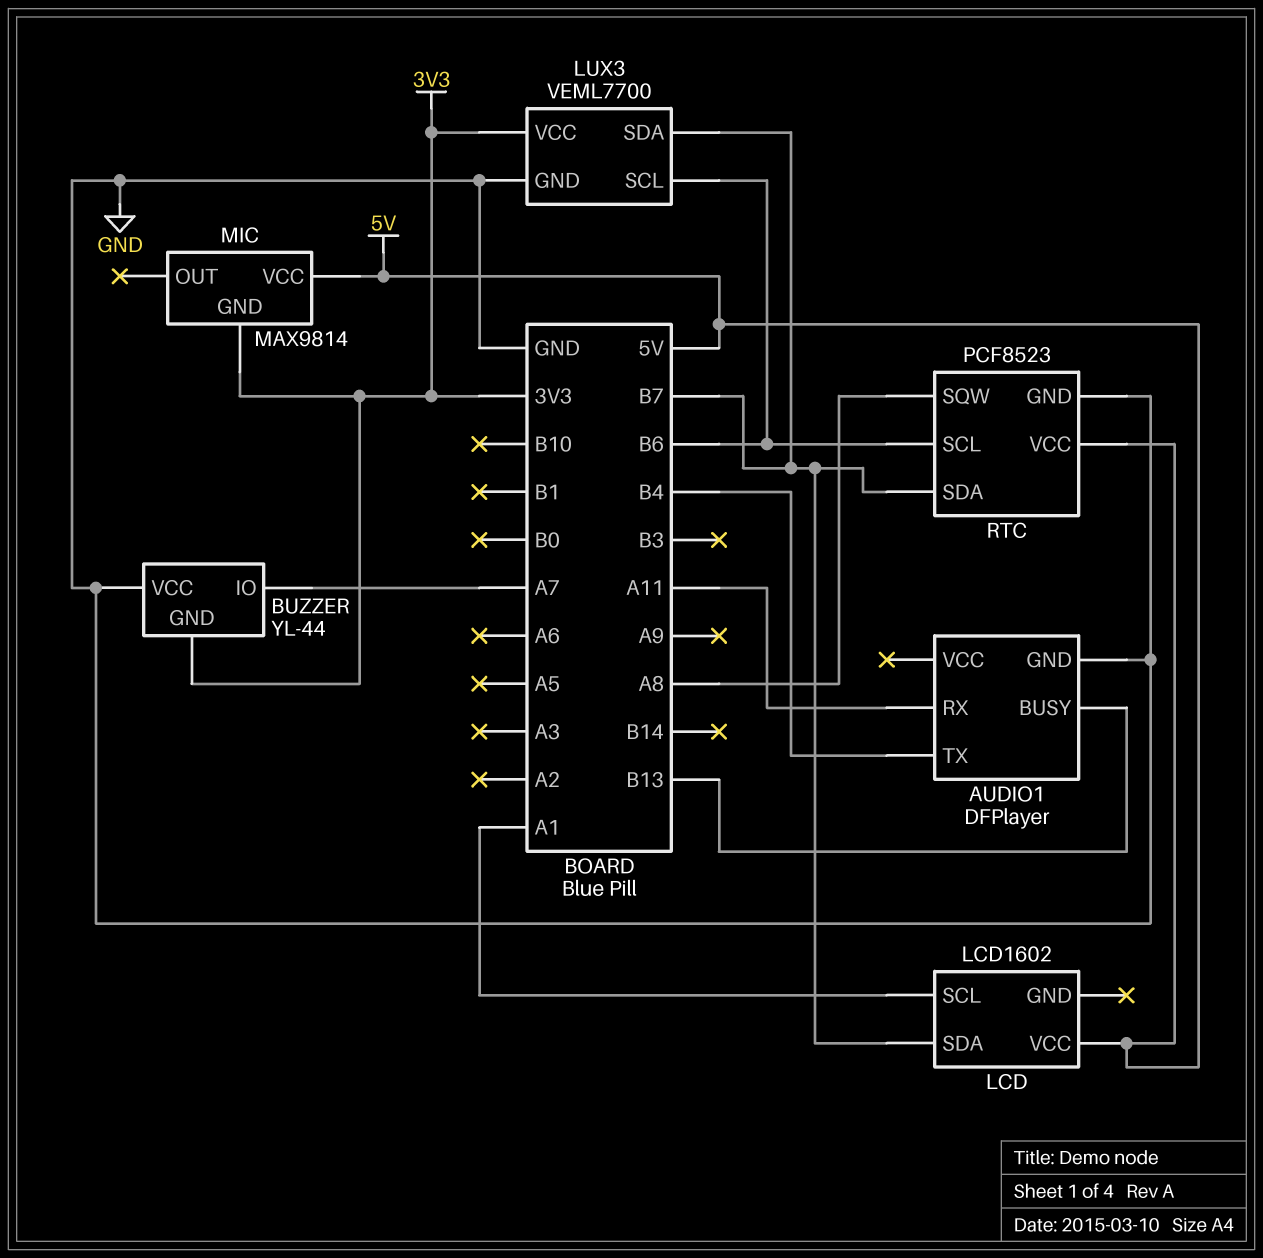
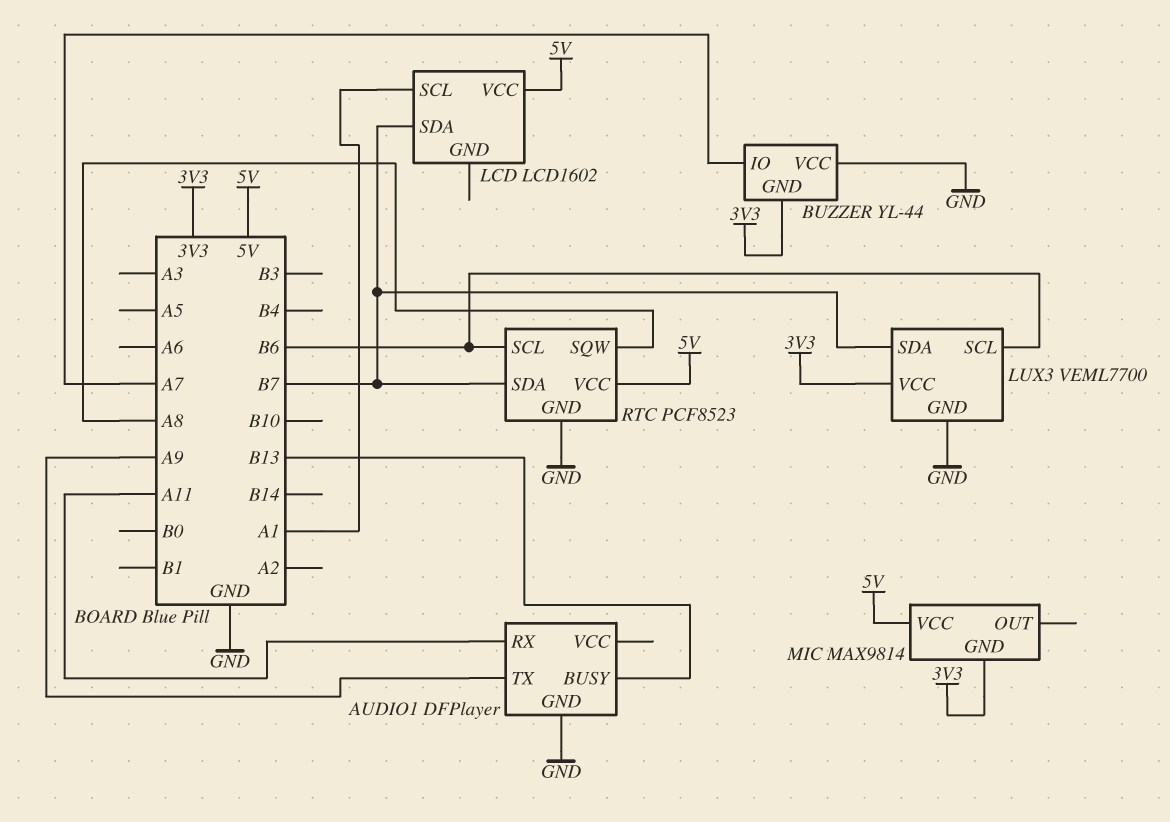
AUDIO1 pin TX: B4 -> A9

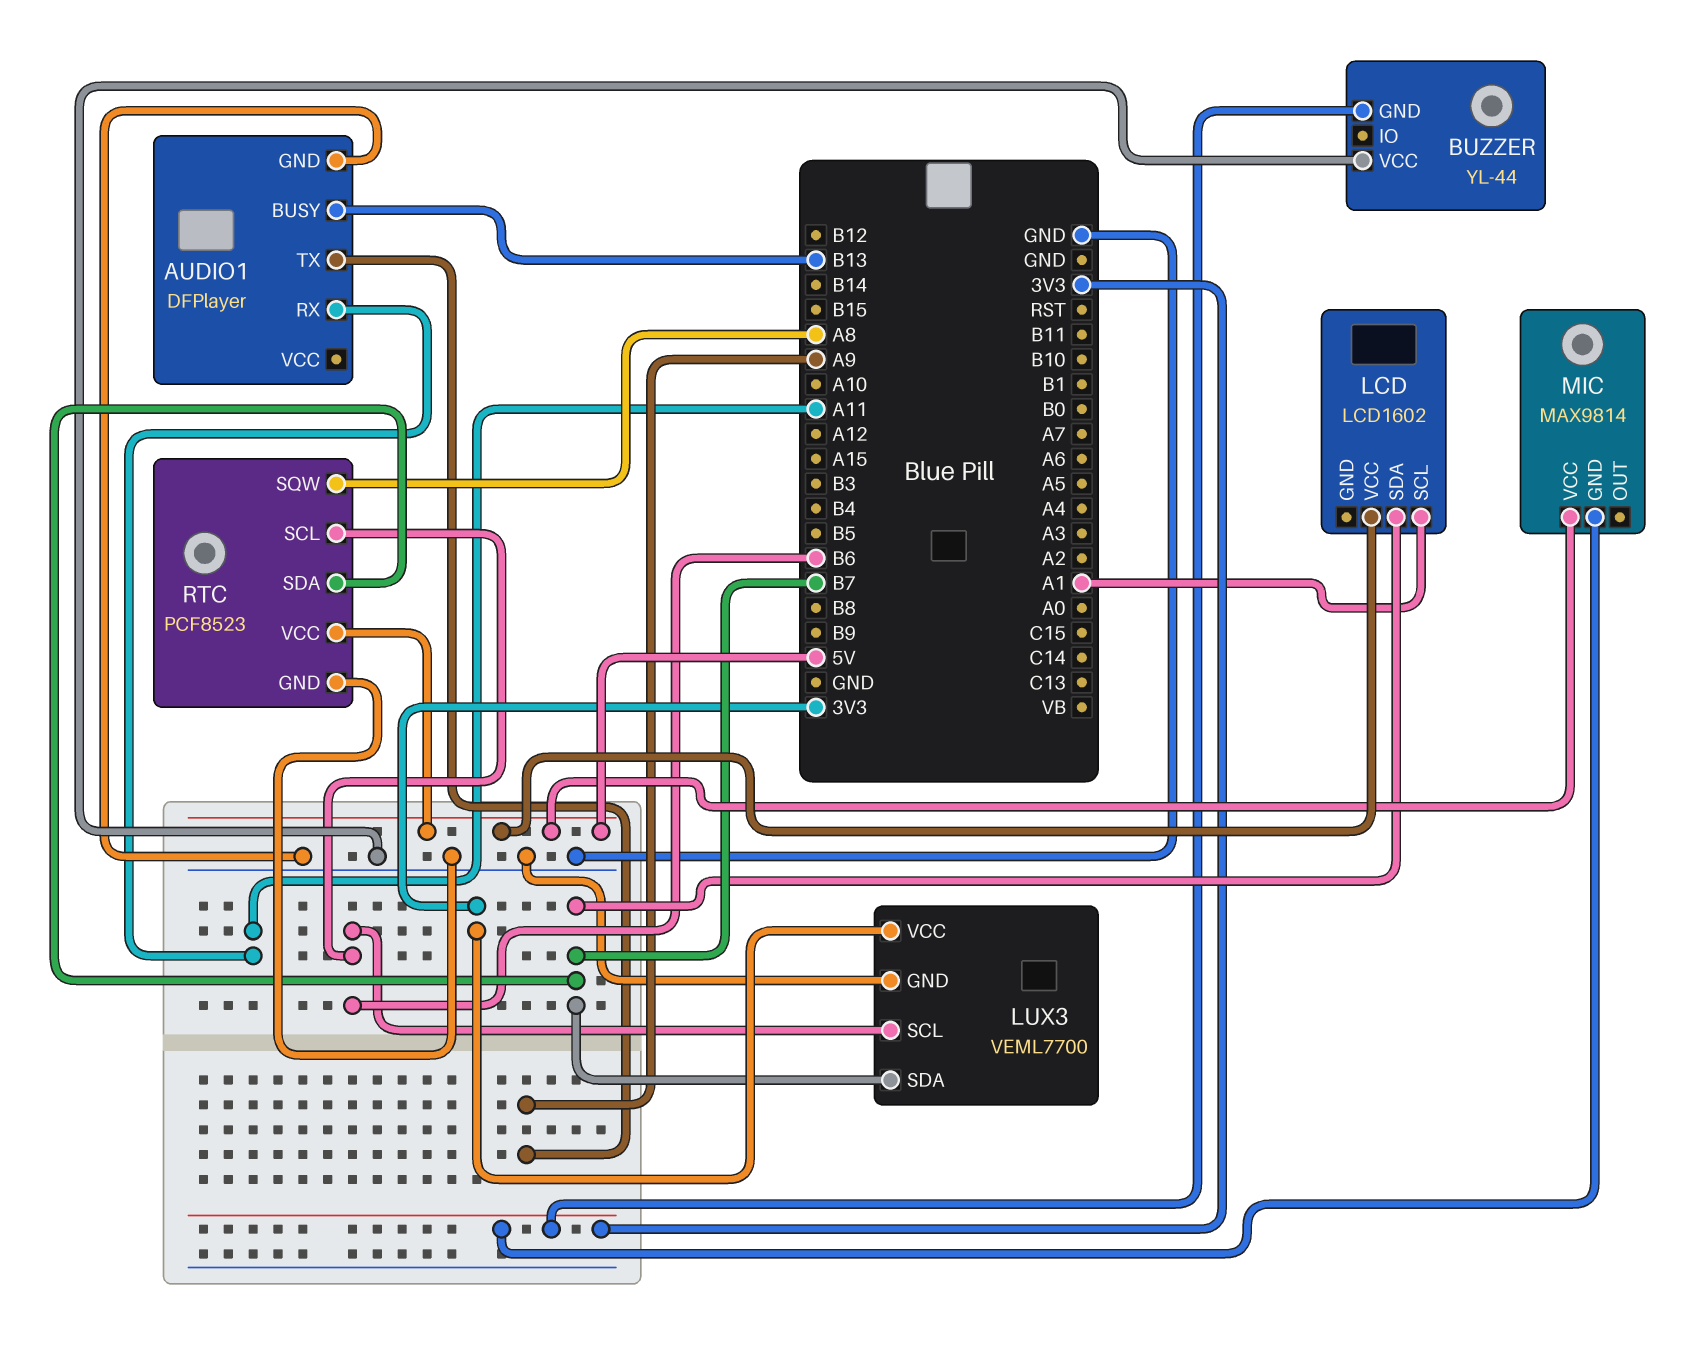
BUZZER pin IO: A7 -> none

